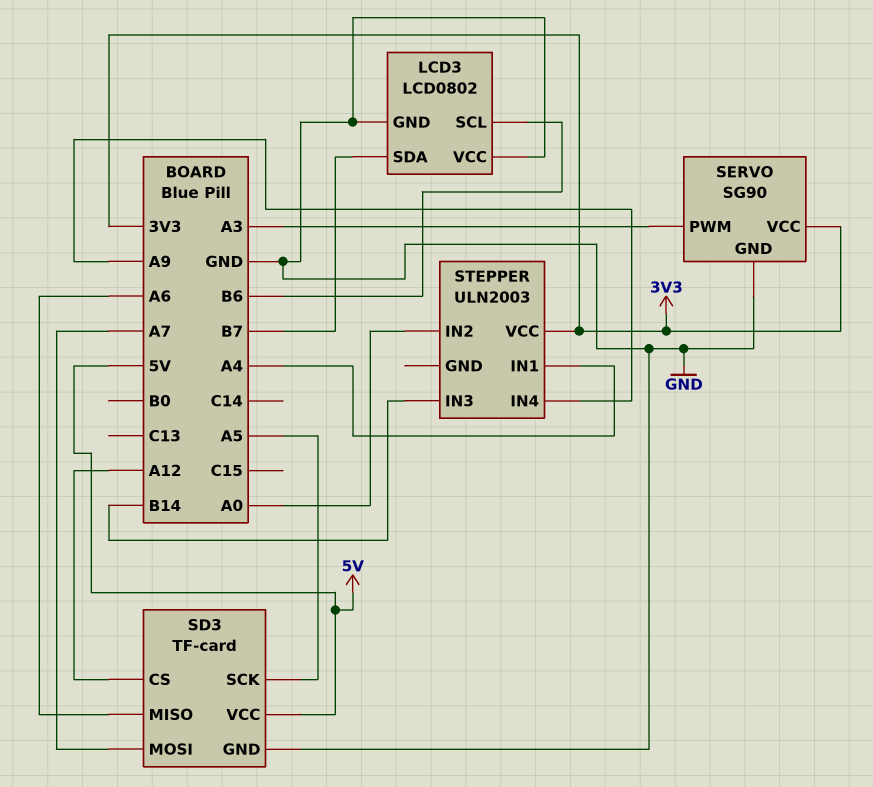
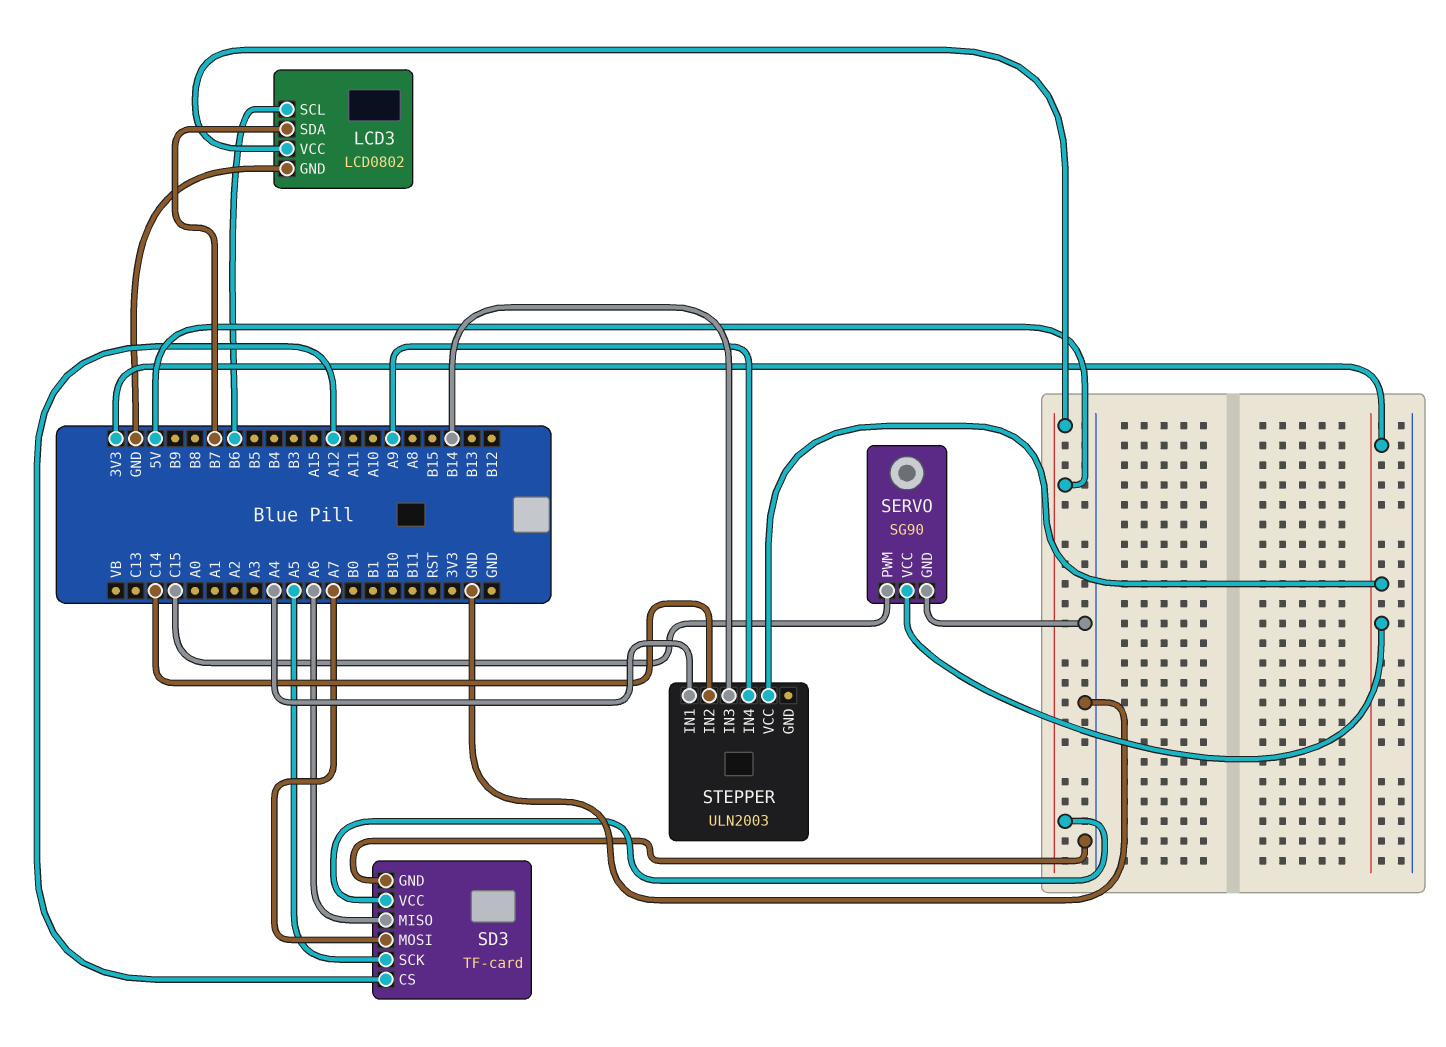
LCD3 pin VCC: GND -> 5V
SERVO pin PWM: A3 -> C15
STEPPER pin IN2: A0 -> C14

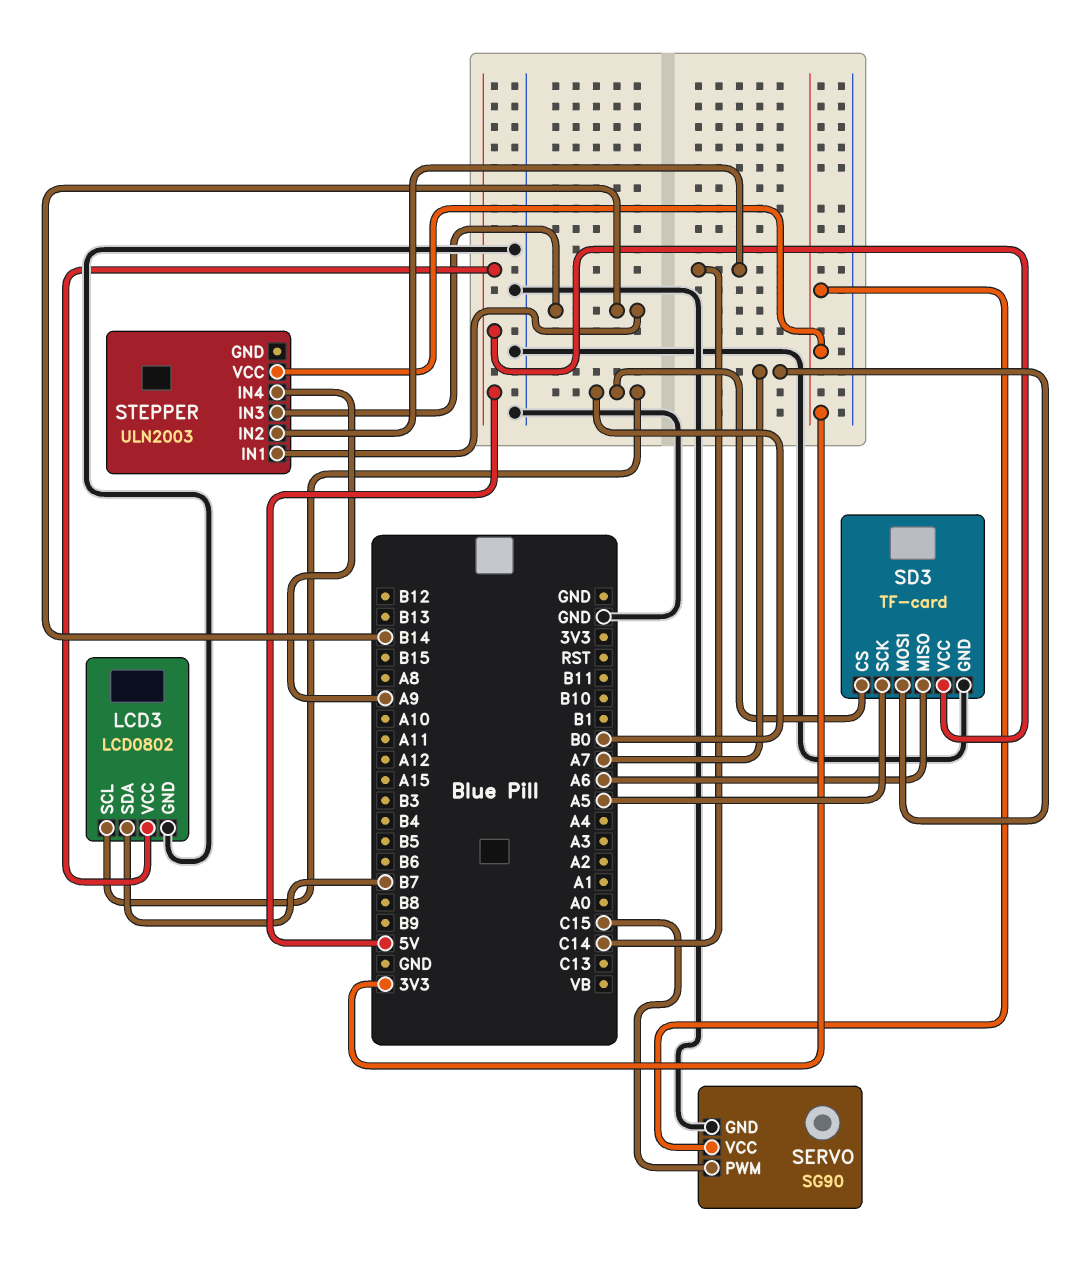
LCD3 pin SCL: B6 -> B0
SD3 pin CS: A12 -> B0
STEPPER pin IN1: A4 -> B14

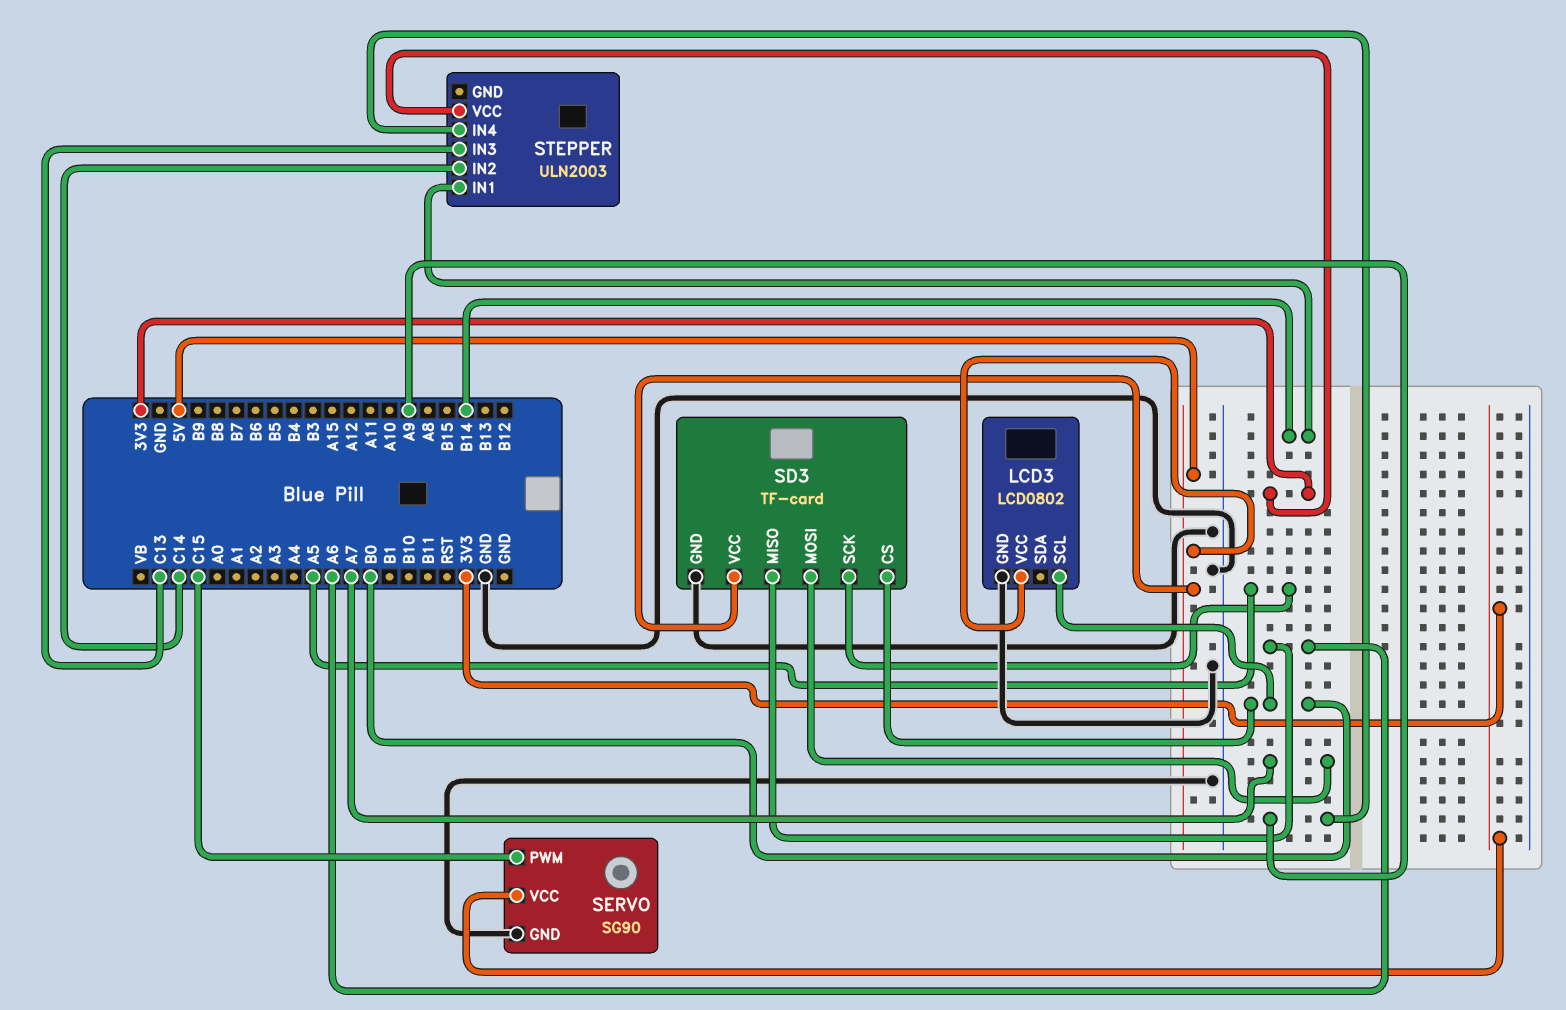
LCD3 pin SDA: B7 -> none
STEPPER pin IN3: B14 -> C13

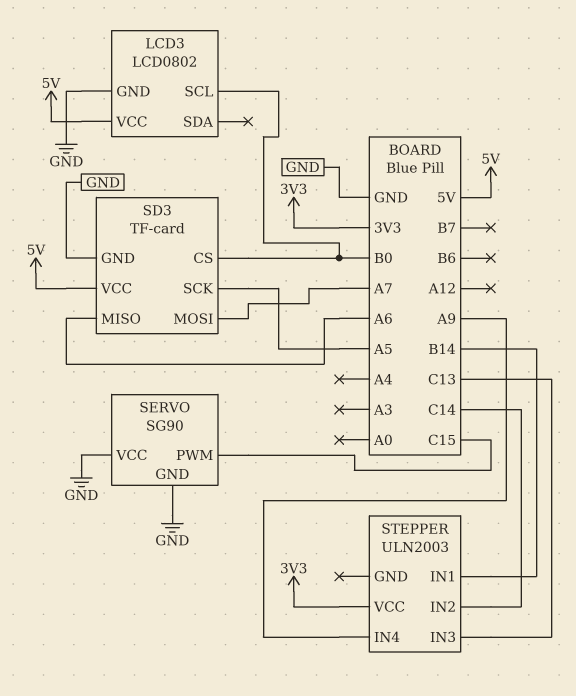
SERVO pin VCC: 3V3 -> GND

